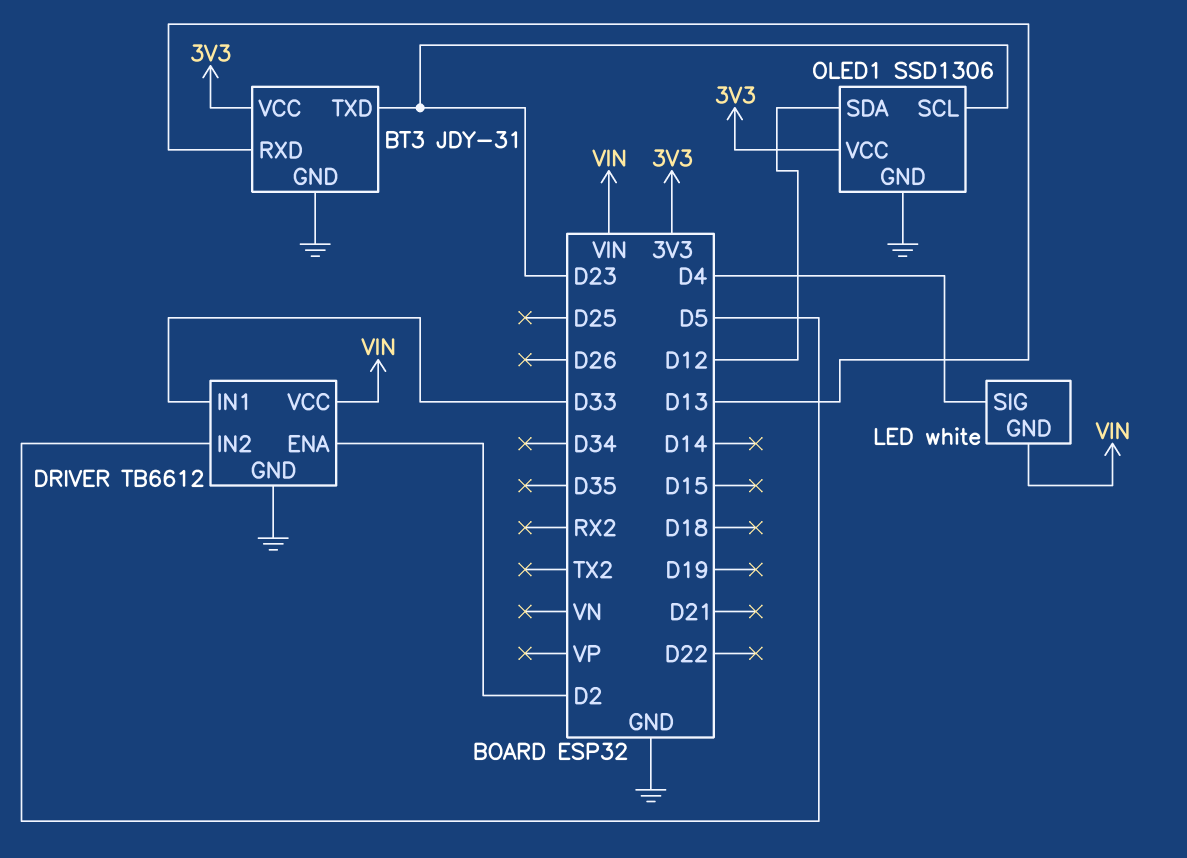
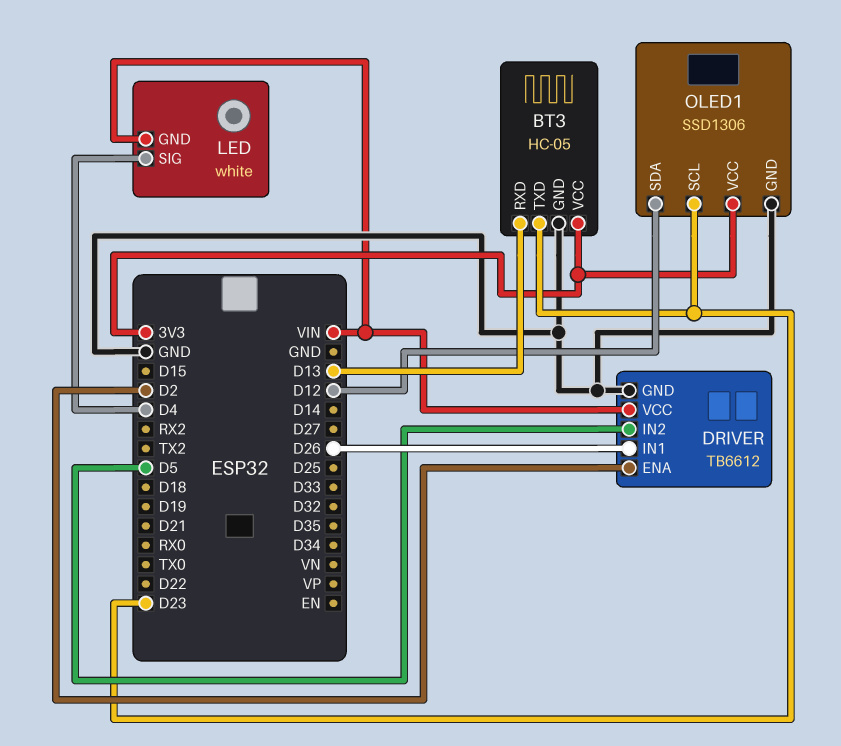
BT3: JDY-31 -> HC-05
DRIVER pin IN1: D33 -> D26

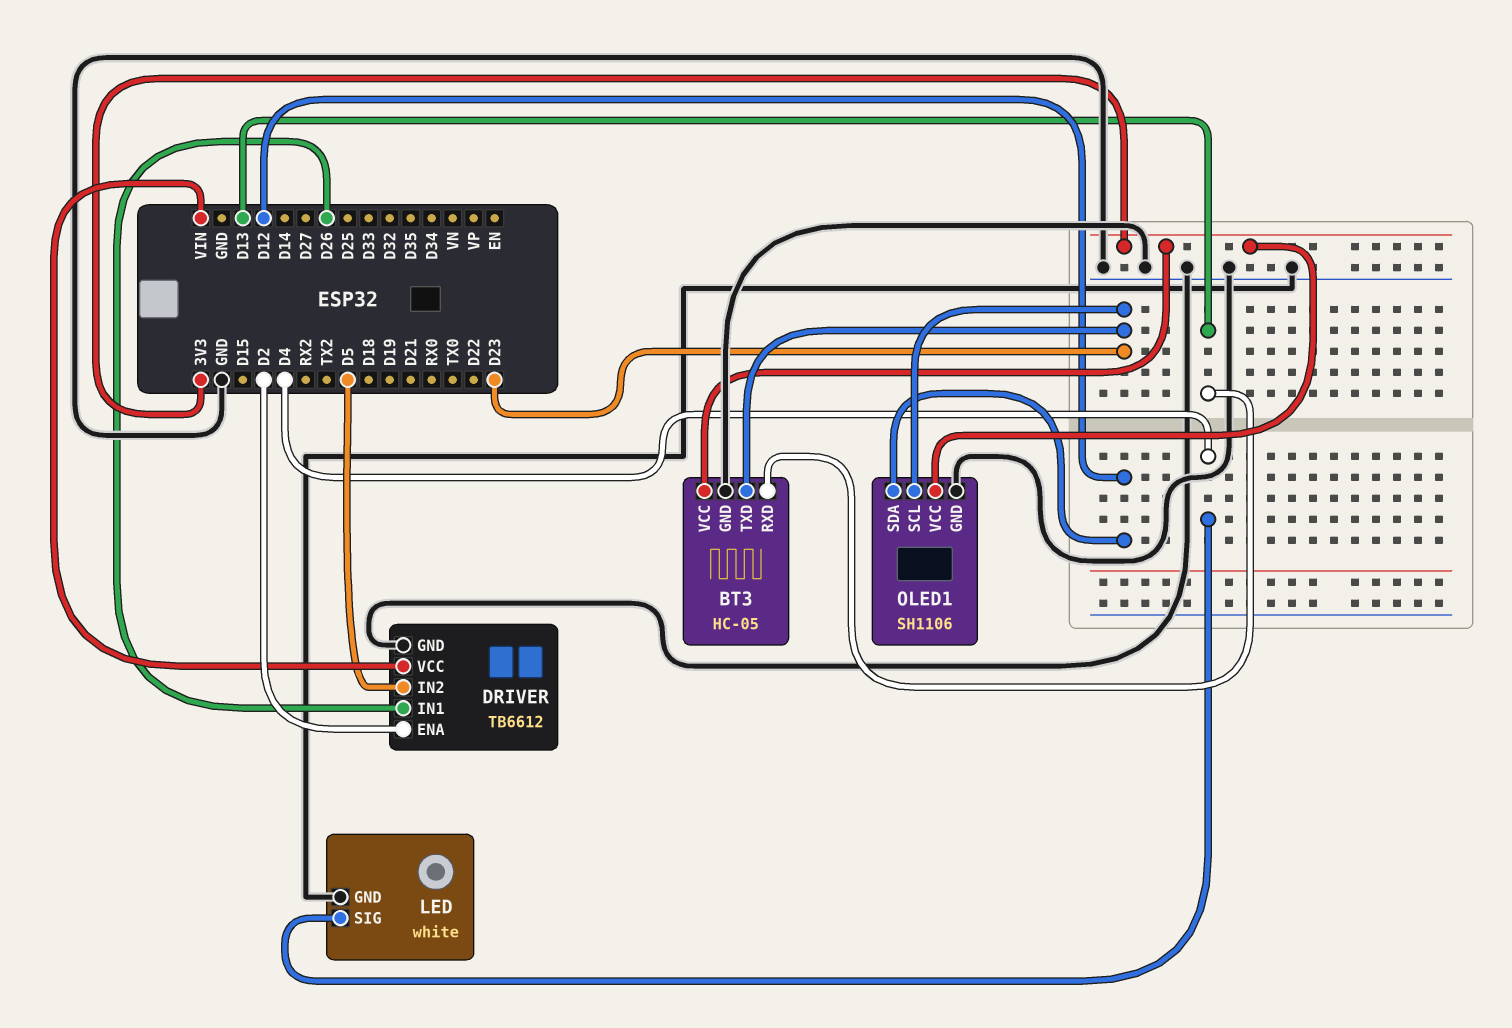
LED pin GND: VIN -> GND
OLED1: SSD1306 -> SH1106

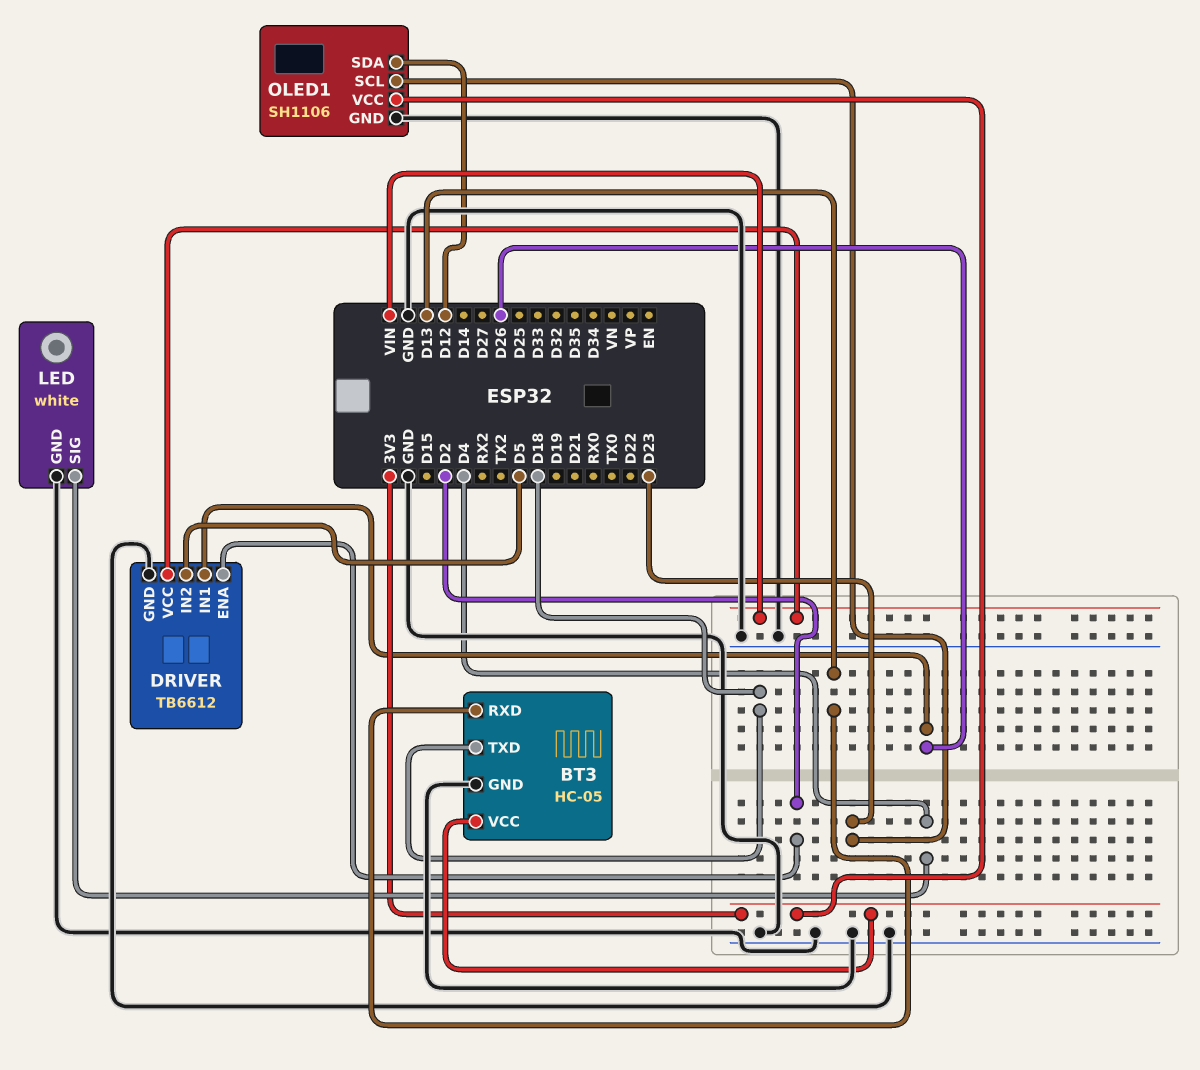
BT3 pin TXD: D23 -> D18

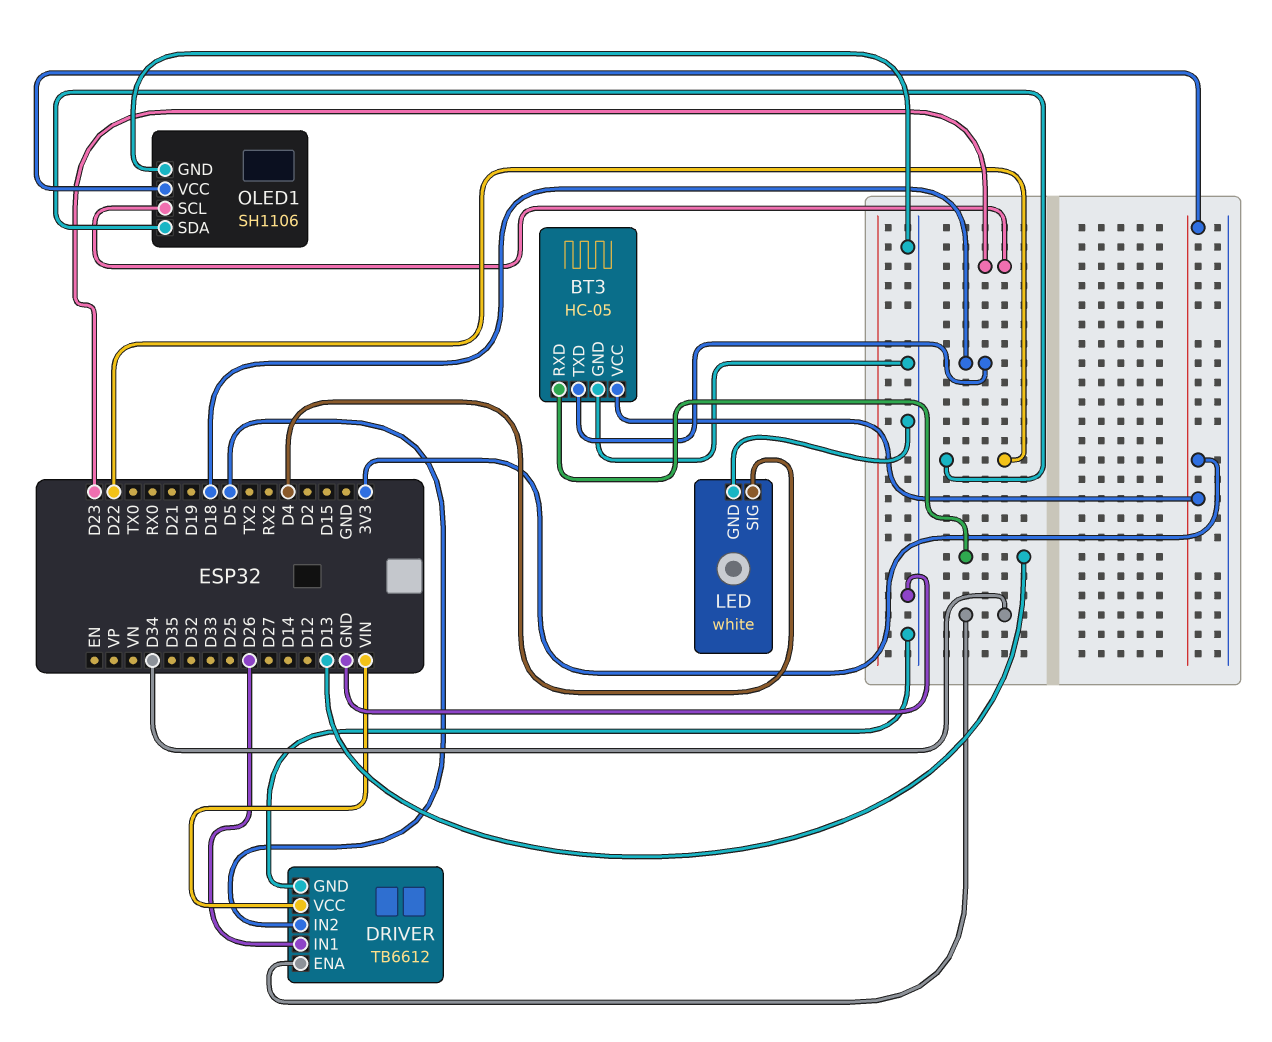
DRIVER pin ENA: D2 -> D34
OLED1 pin SDA: D12 -> D22

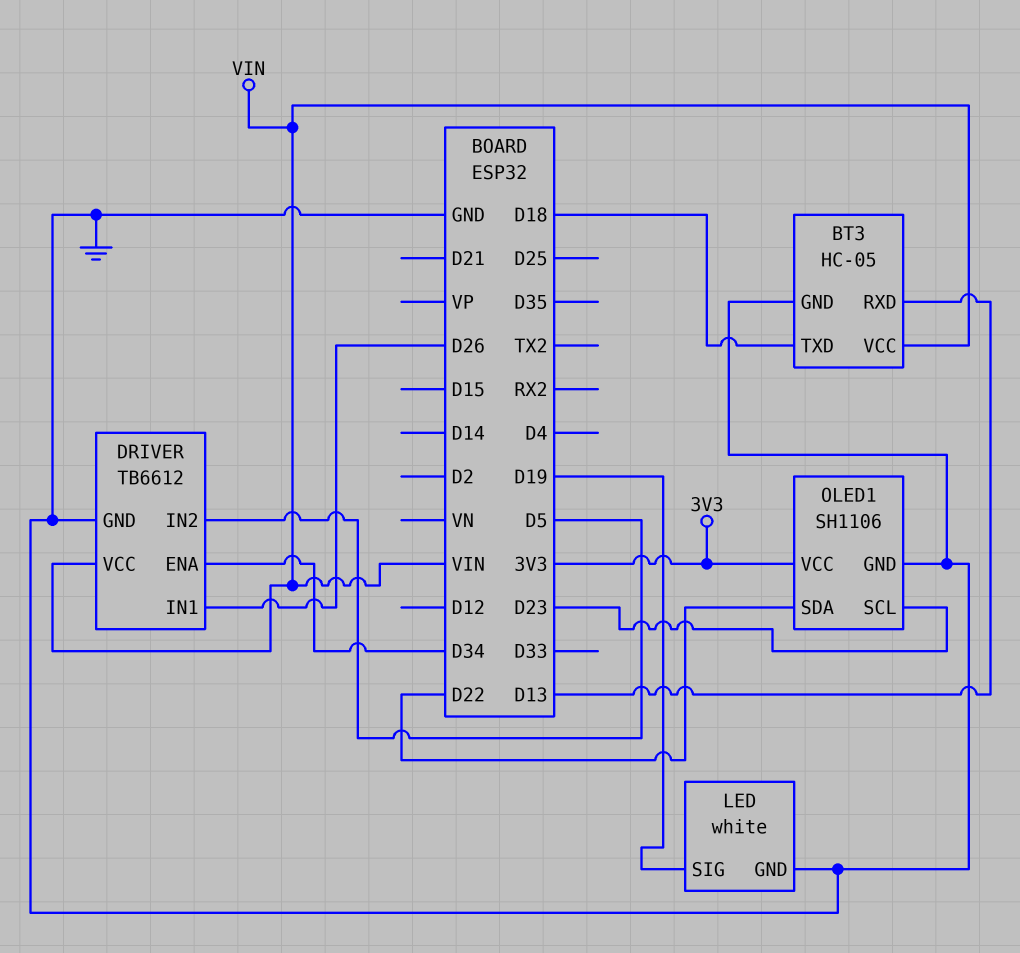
BT3 pin VCC: 3V3 -> VIN
LED pin SIG: D4 -> D19

